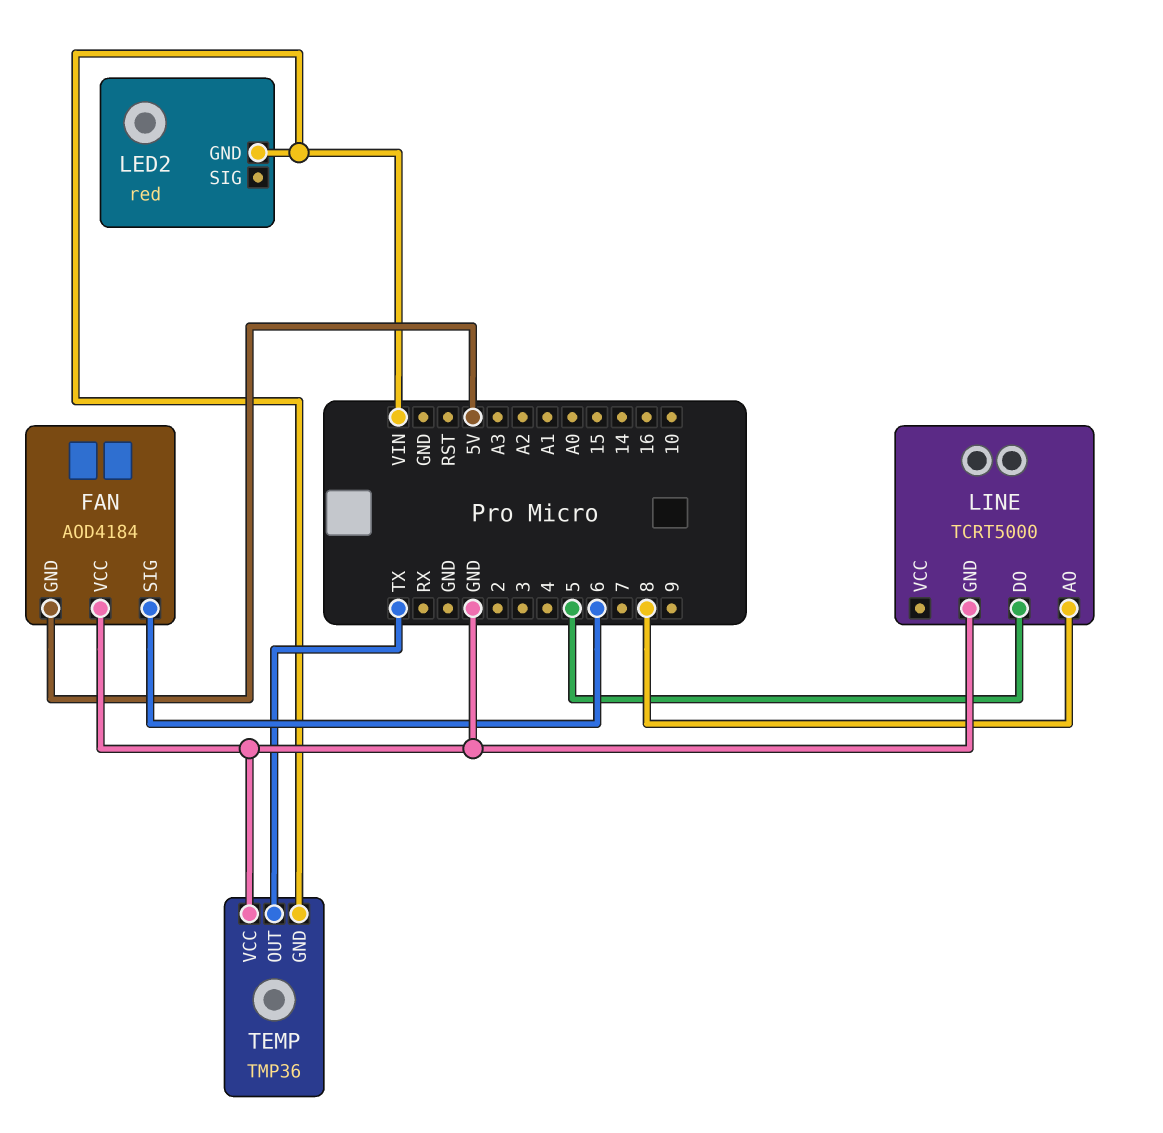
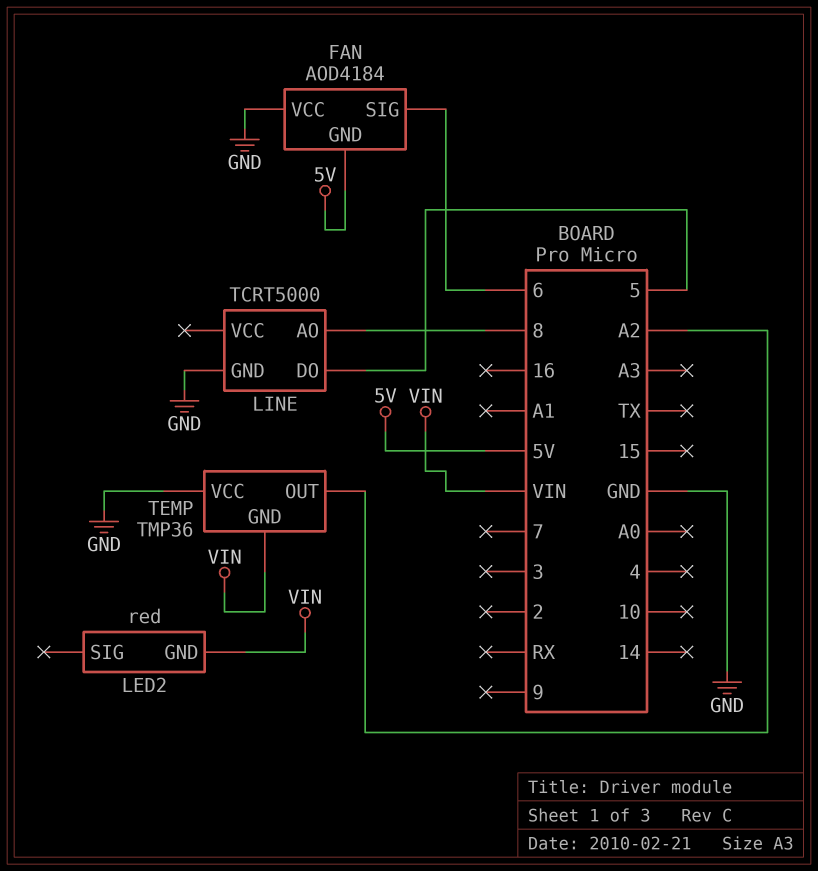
TEMP pin OUT: TX -> A2

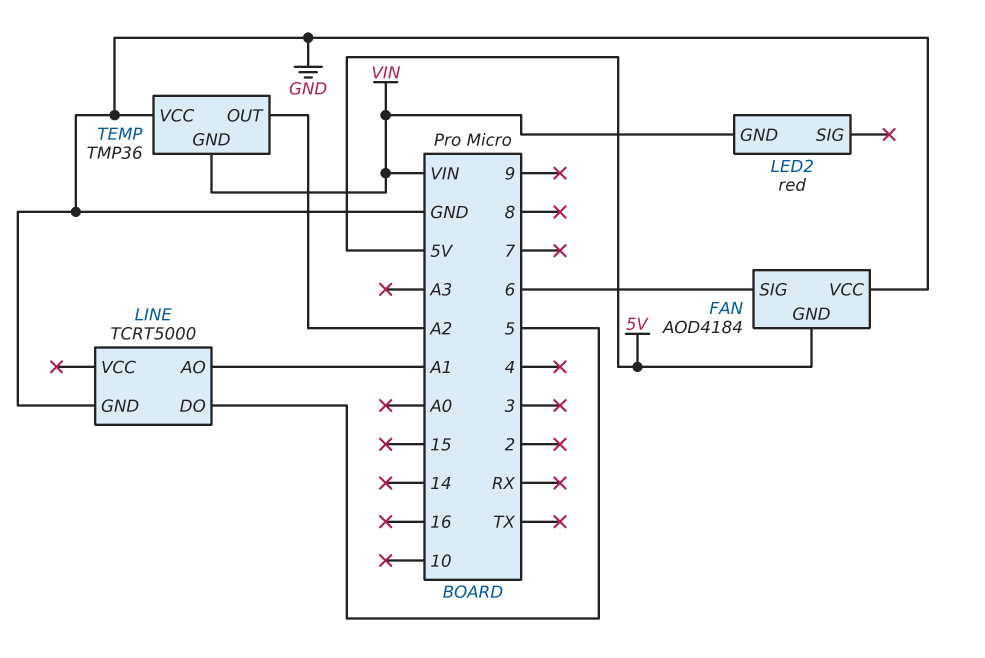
LINE pin AO: 8 -> A1

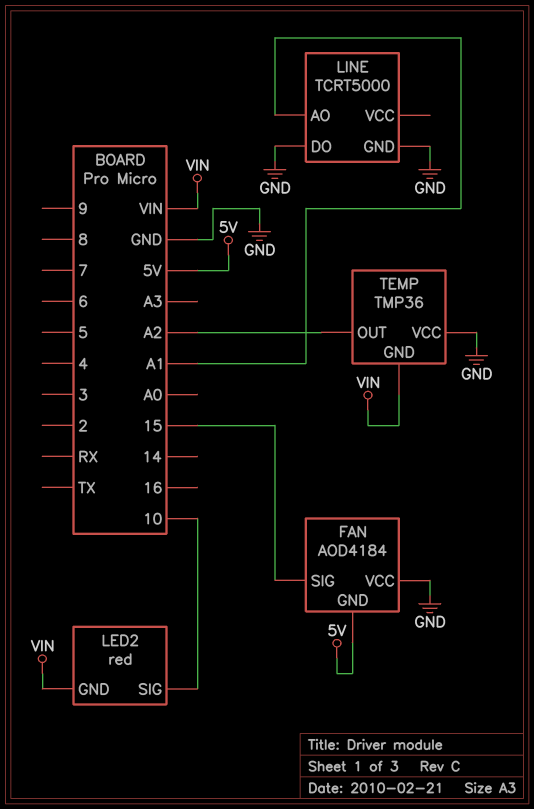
FAN pin SIG: 6 -> 15
LED2 pin SIG: none -> 10
LINE pin DO: 5 -> GND

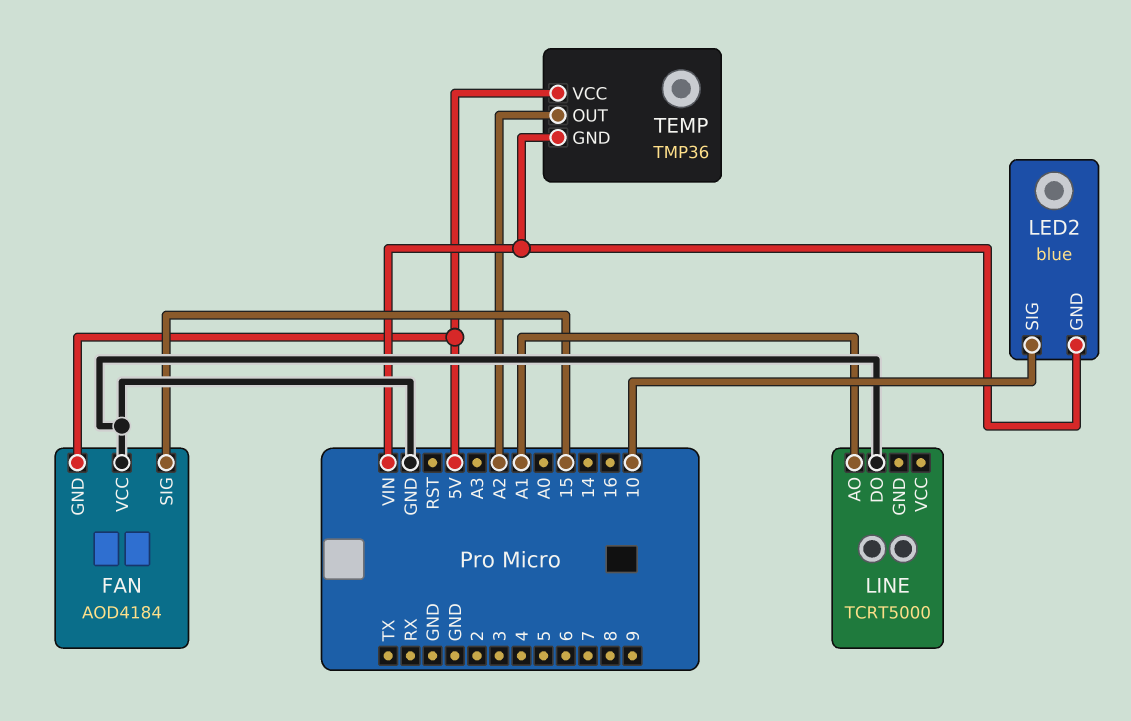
LED2: red -> blue
LINE pin GND: GND -> none
TEMP pin VCC: GND -> 5V

